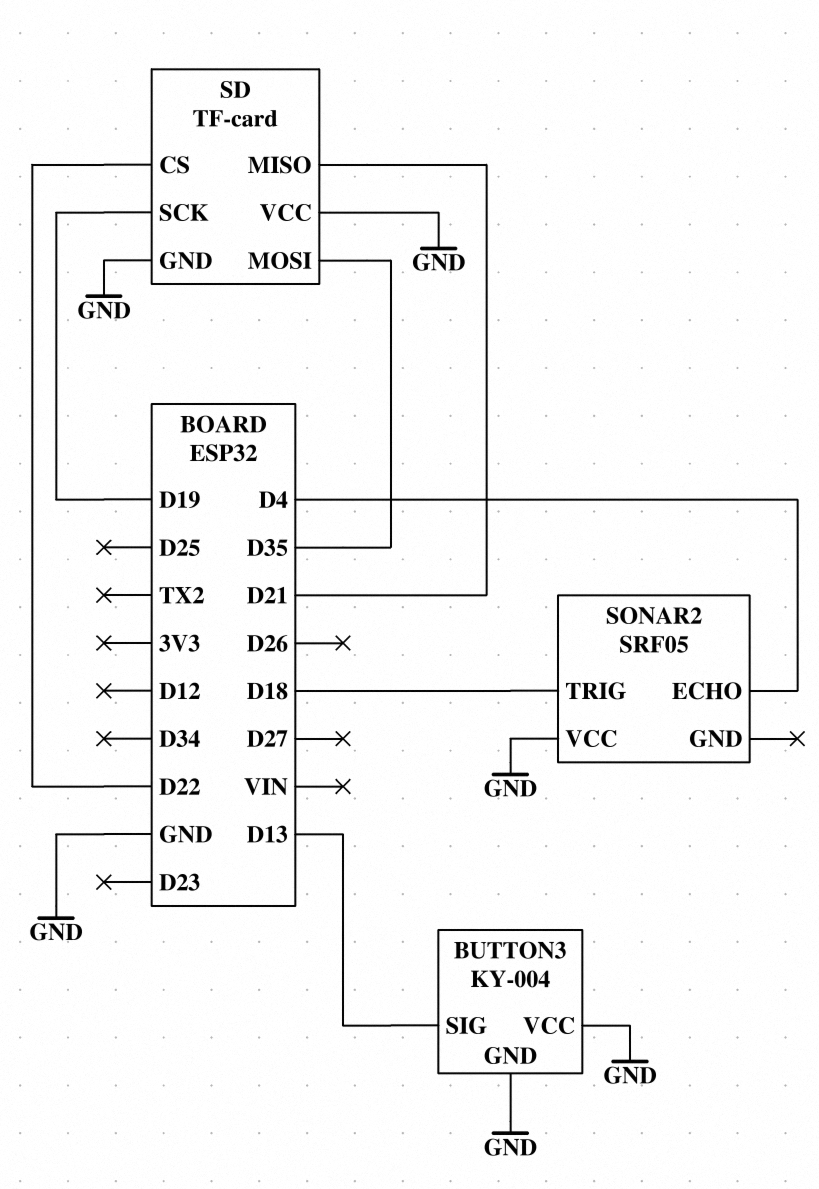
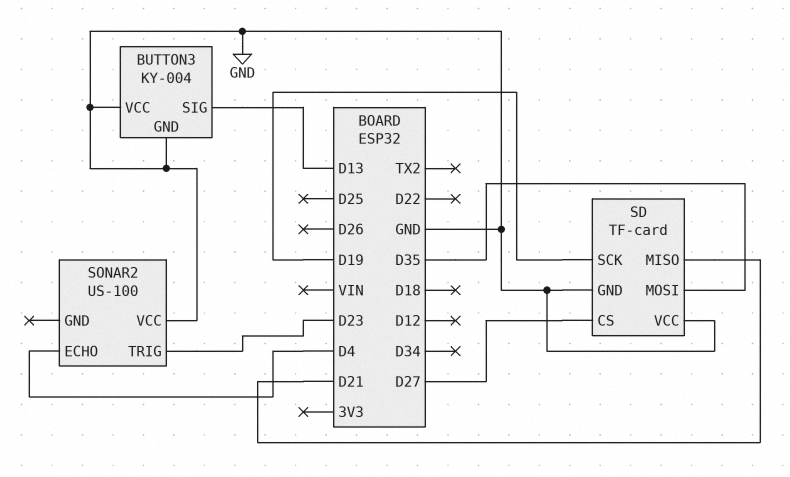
SD pin CS: D22 -> D27
SONAR2: SRF05 -> US-100
SONAR2 pin TRIG: D18 -> D23

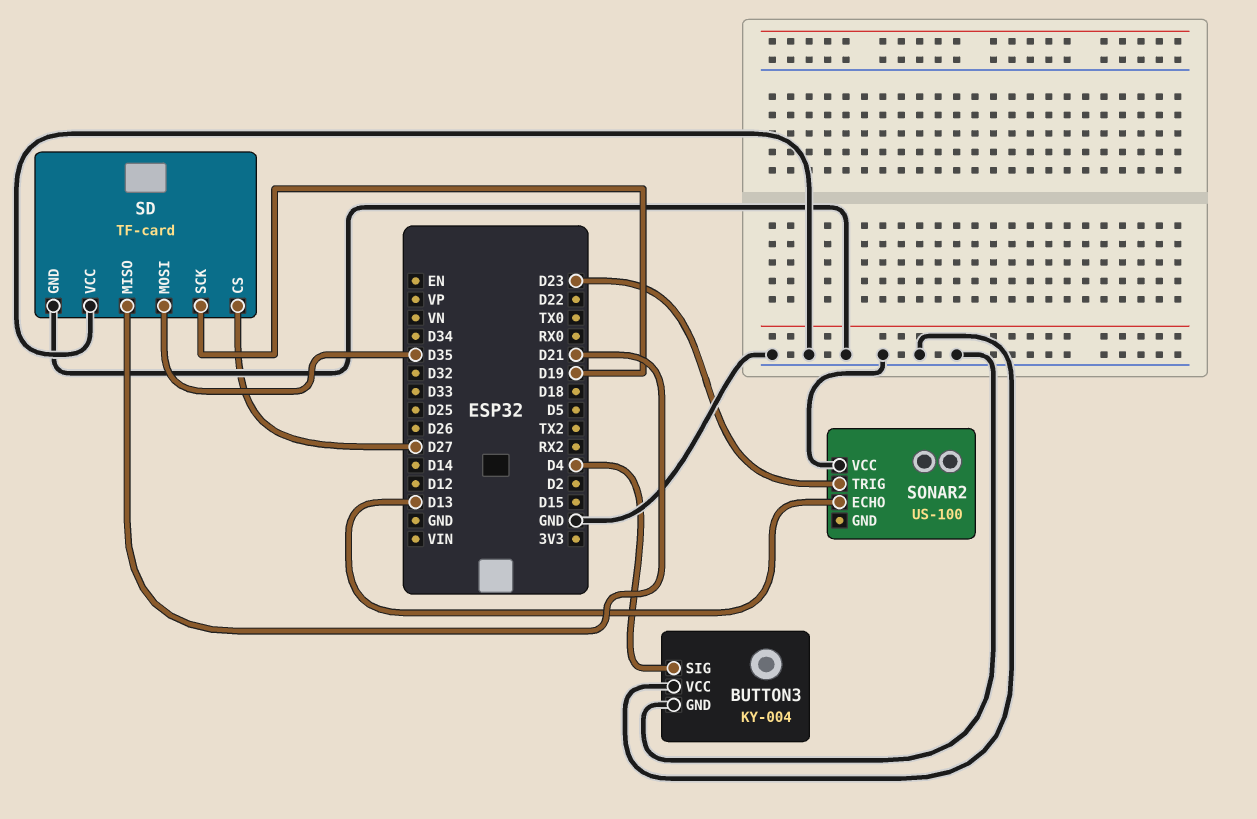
BUTTON3 pin SIG: D13 -> D4
SONAR2 pin ECHO: D4 -> D13

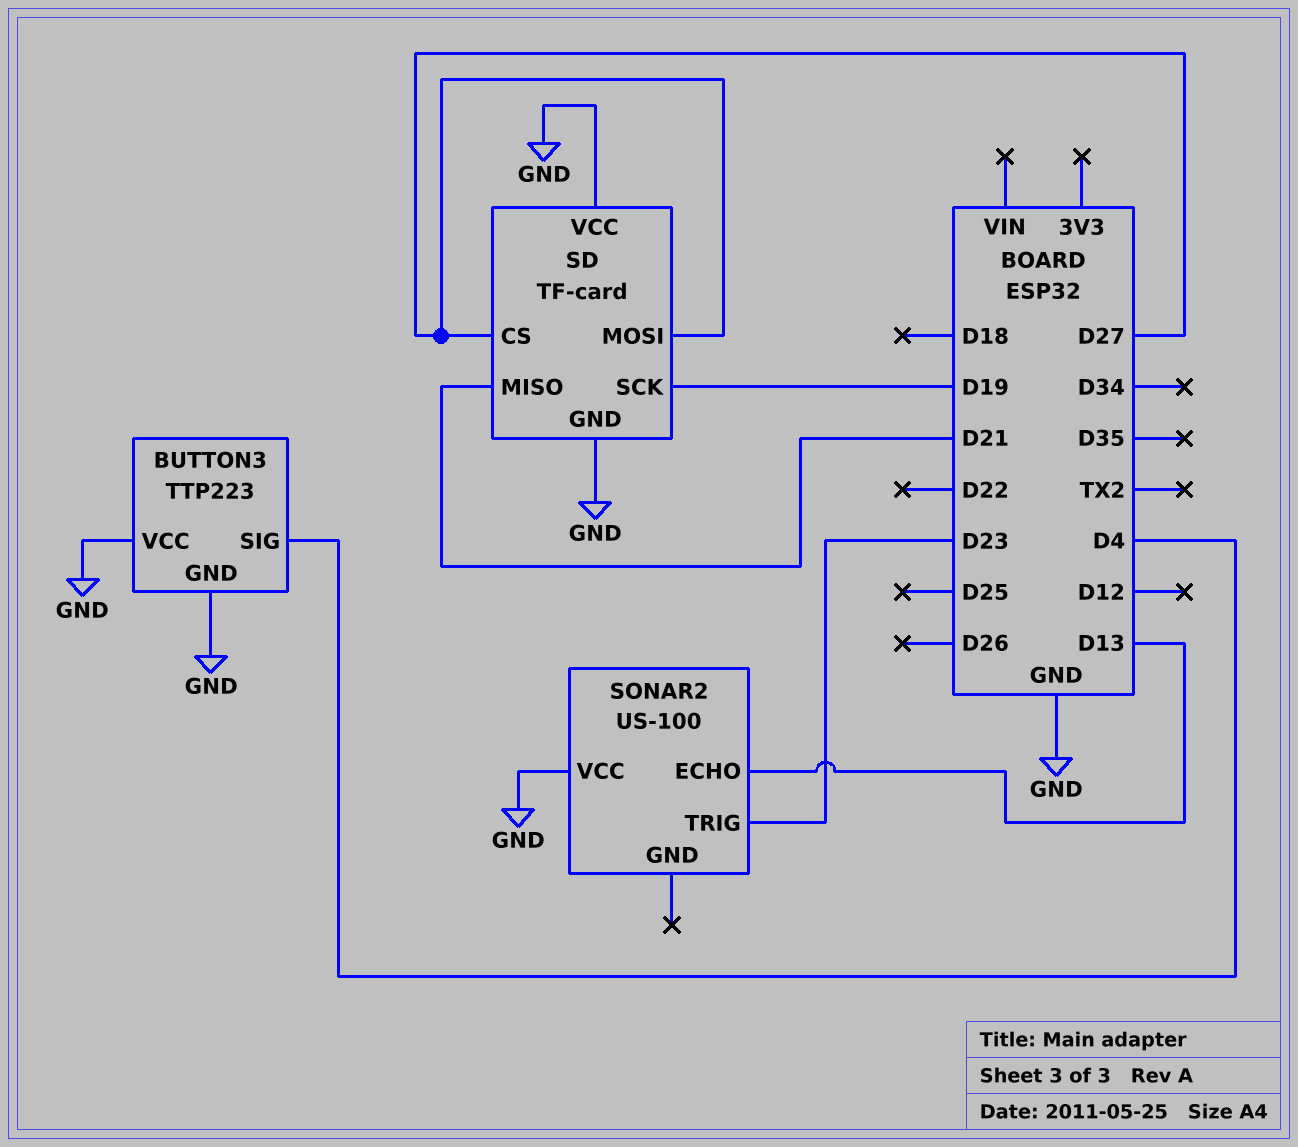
BUTTON3: KY-004 -> TTP223
SD pin MOSI: D35 -> D27

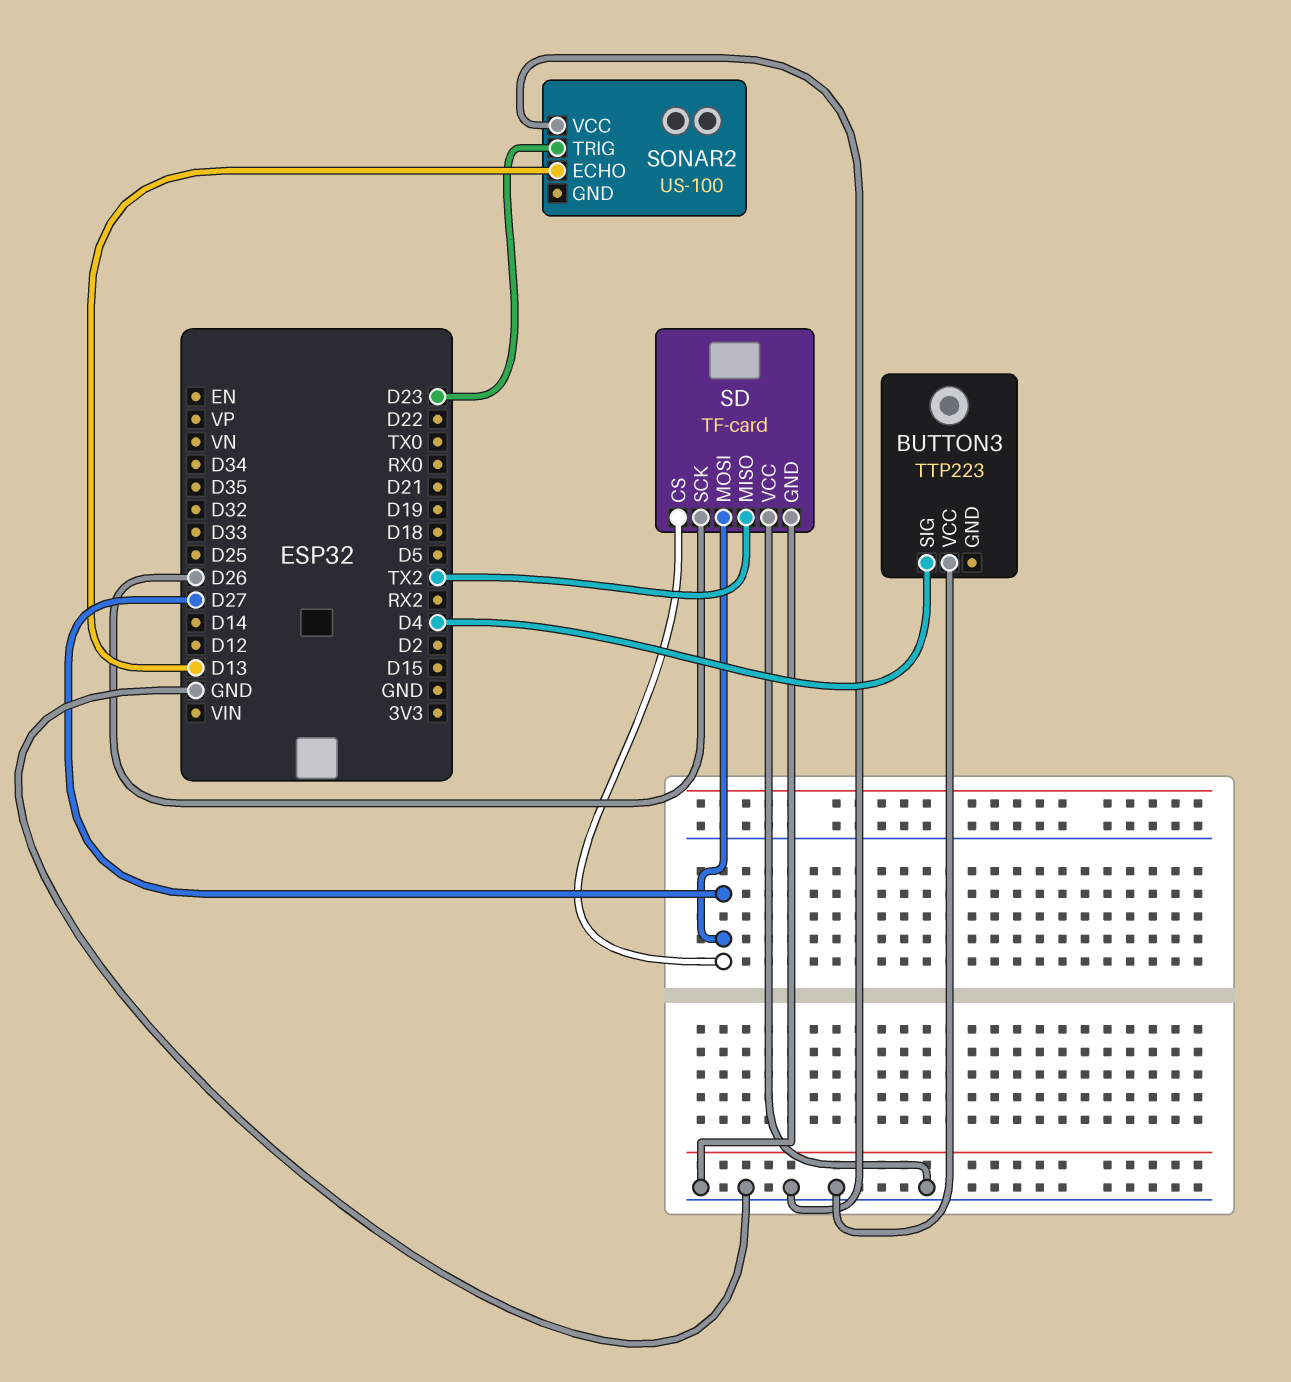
BUTTON3 pin GND: GND -> none
SD pin MISO: D21 -> TX2
SD pin SCK: D19 -> D26

